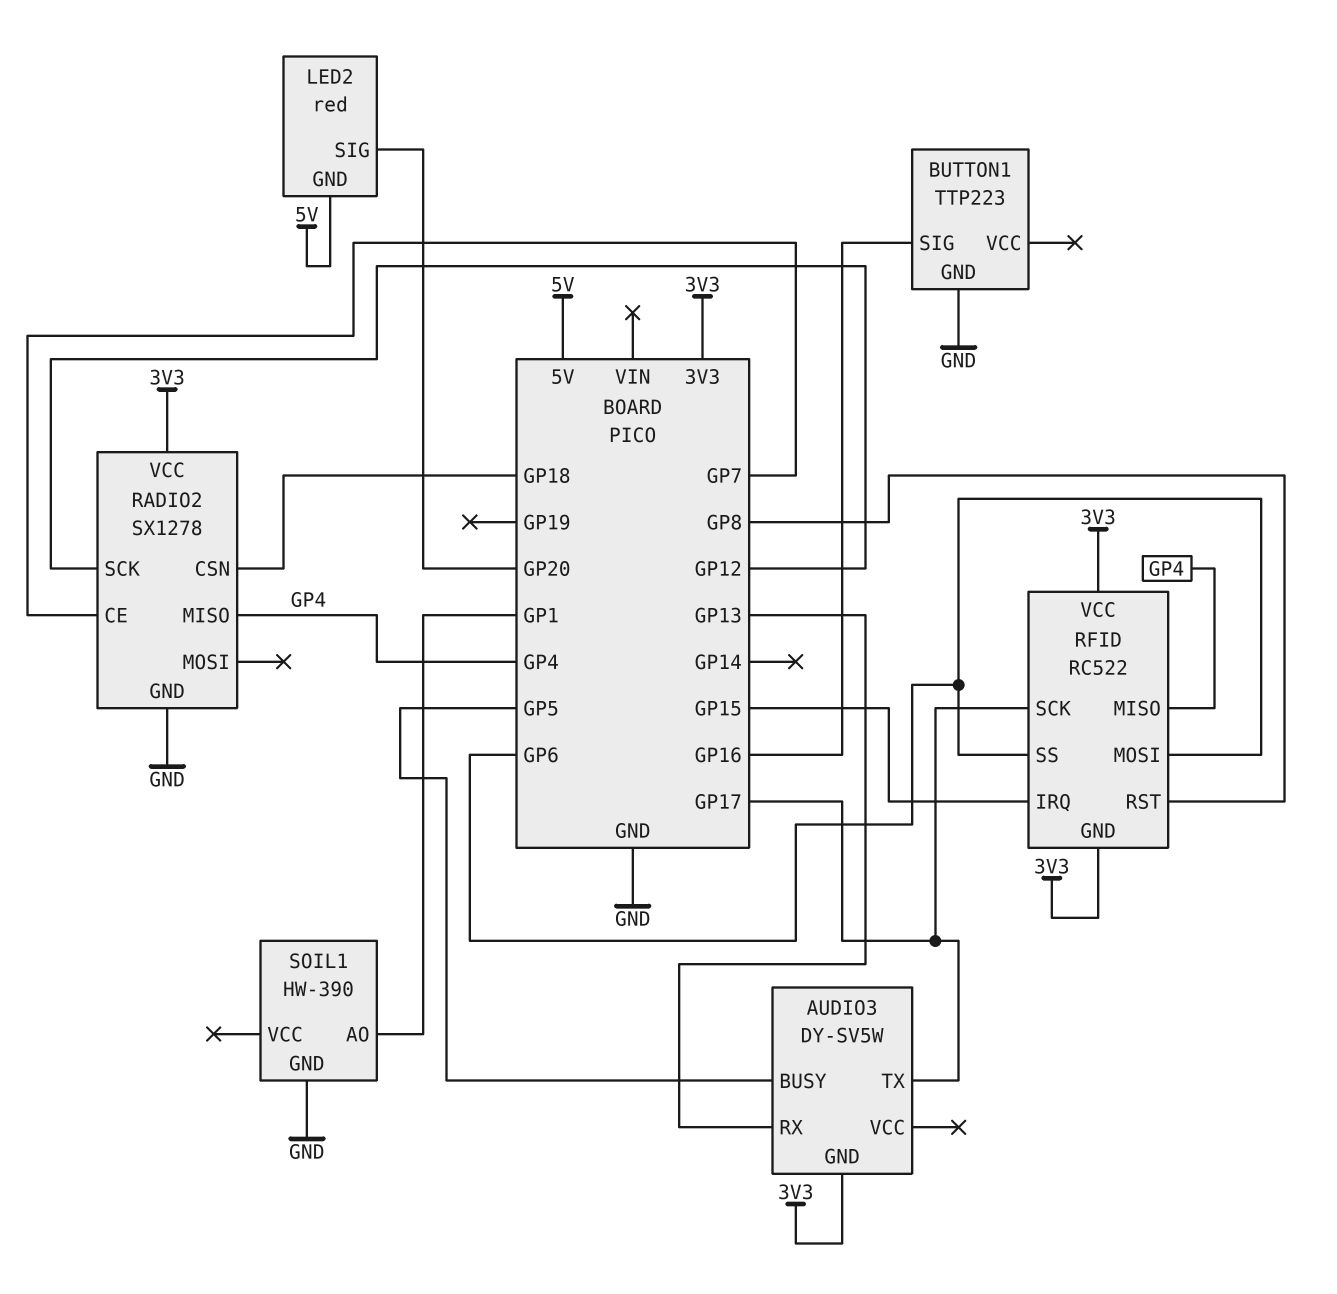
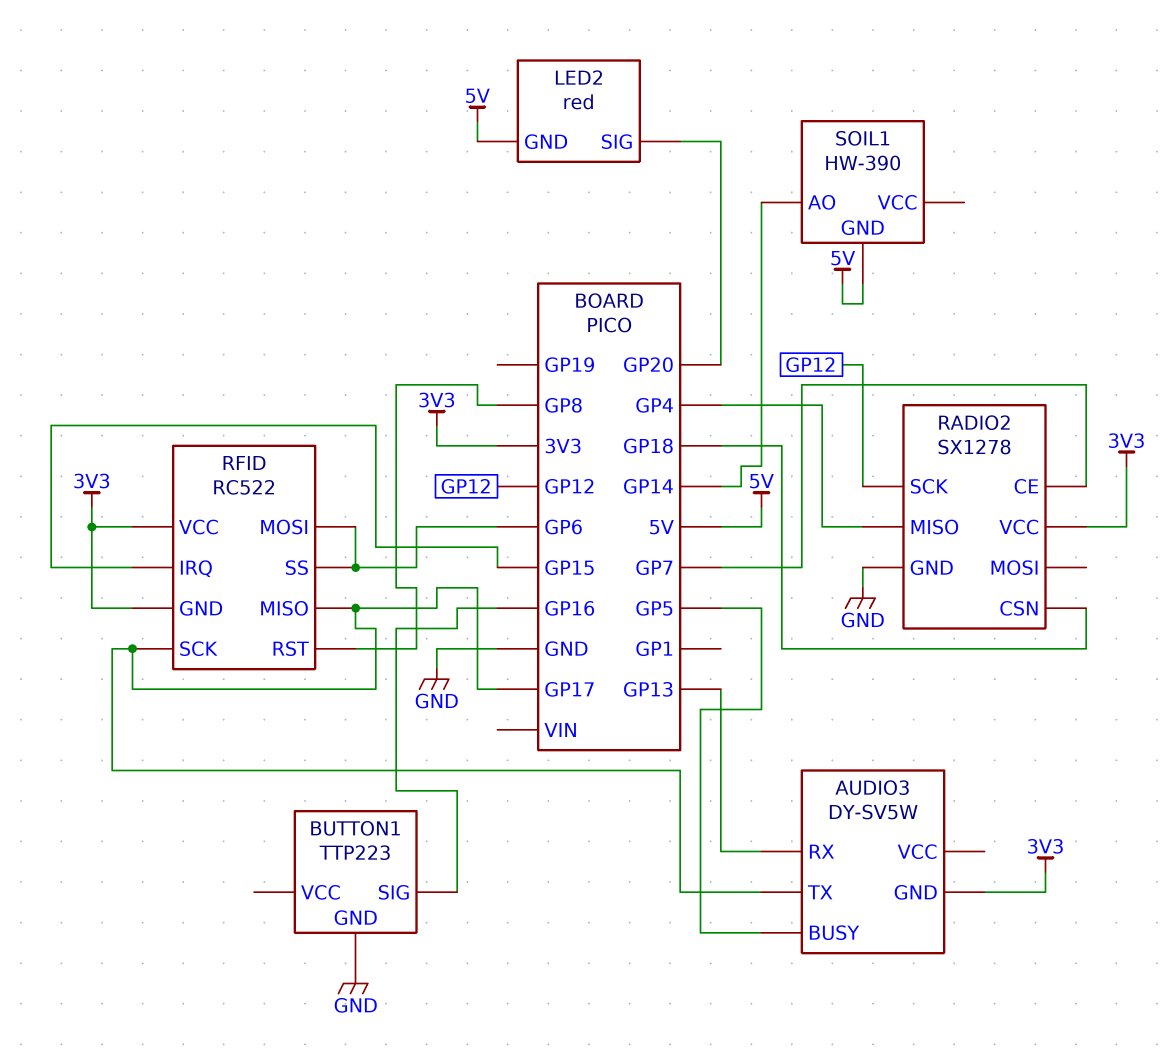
RFID pin MISO: GP4 -> GP17
SOIL1 pin AO: GP1 -> GP14
SOIL1 pin GND: GND -> 5V

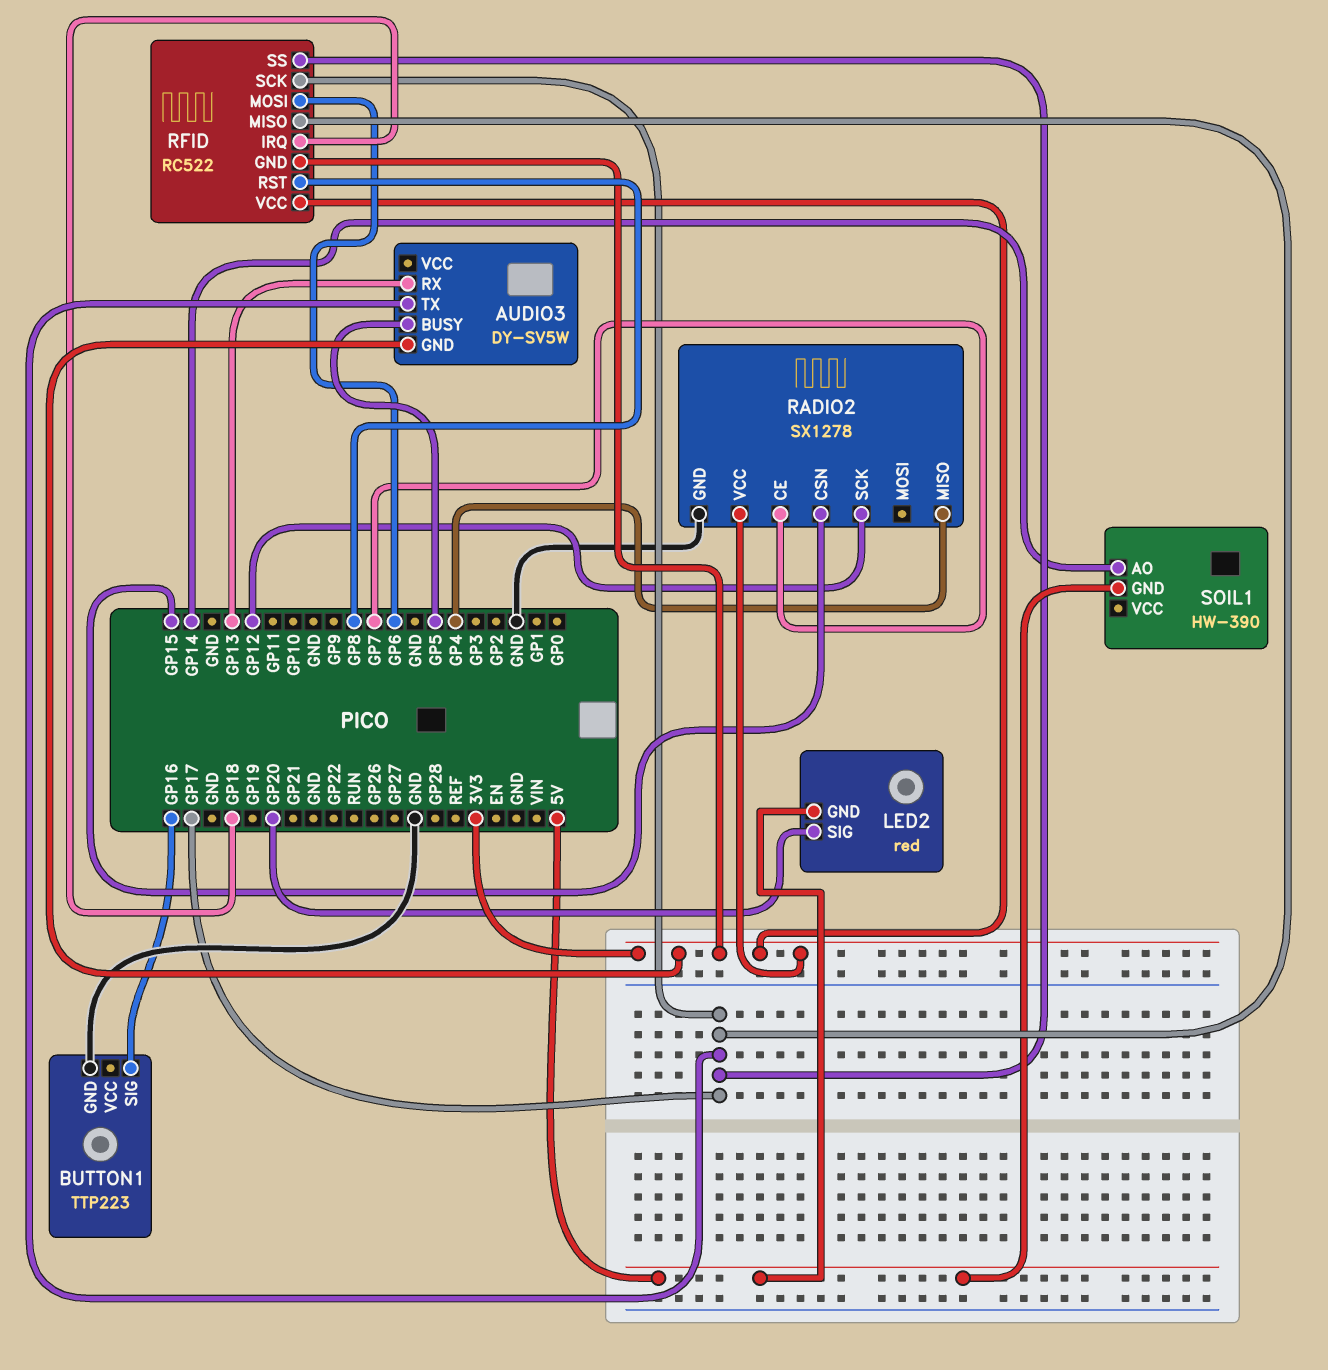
RADIO2 pin CSN: GP18 -> GP15
RFID pin IRQ: GP15 -> GP18
RFID pin SS: GP6 -> GP17

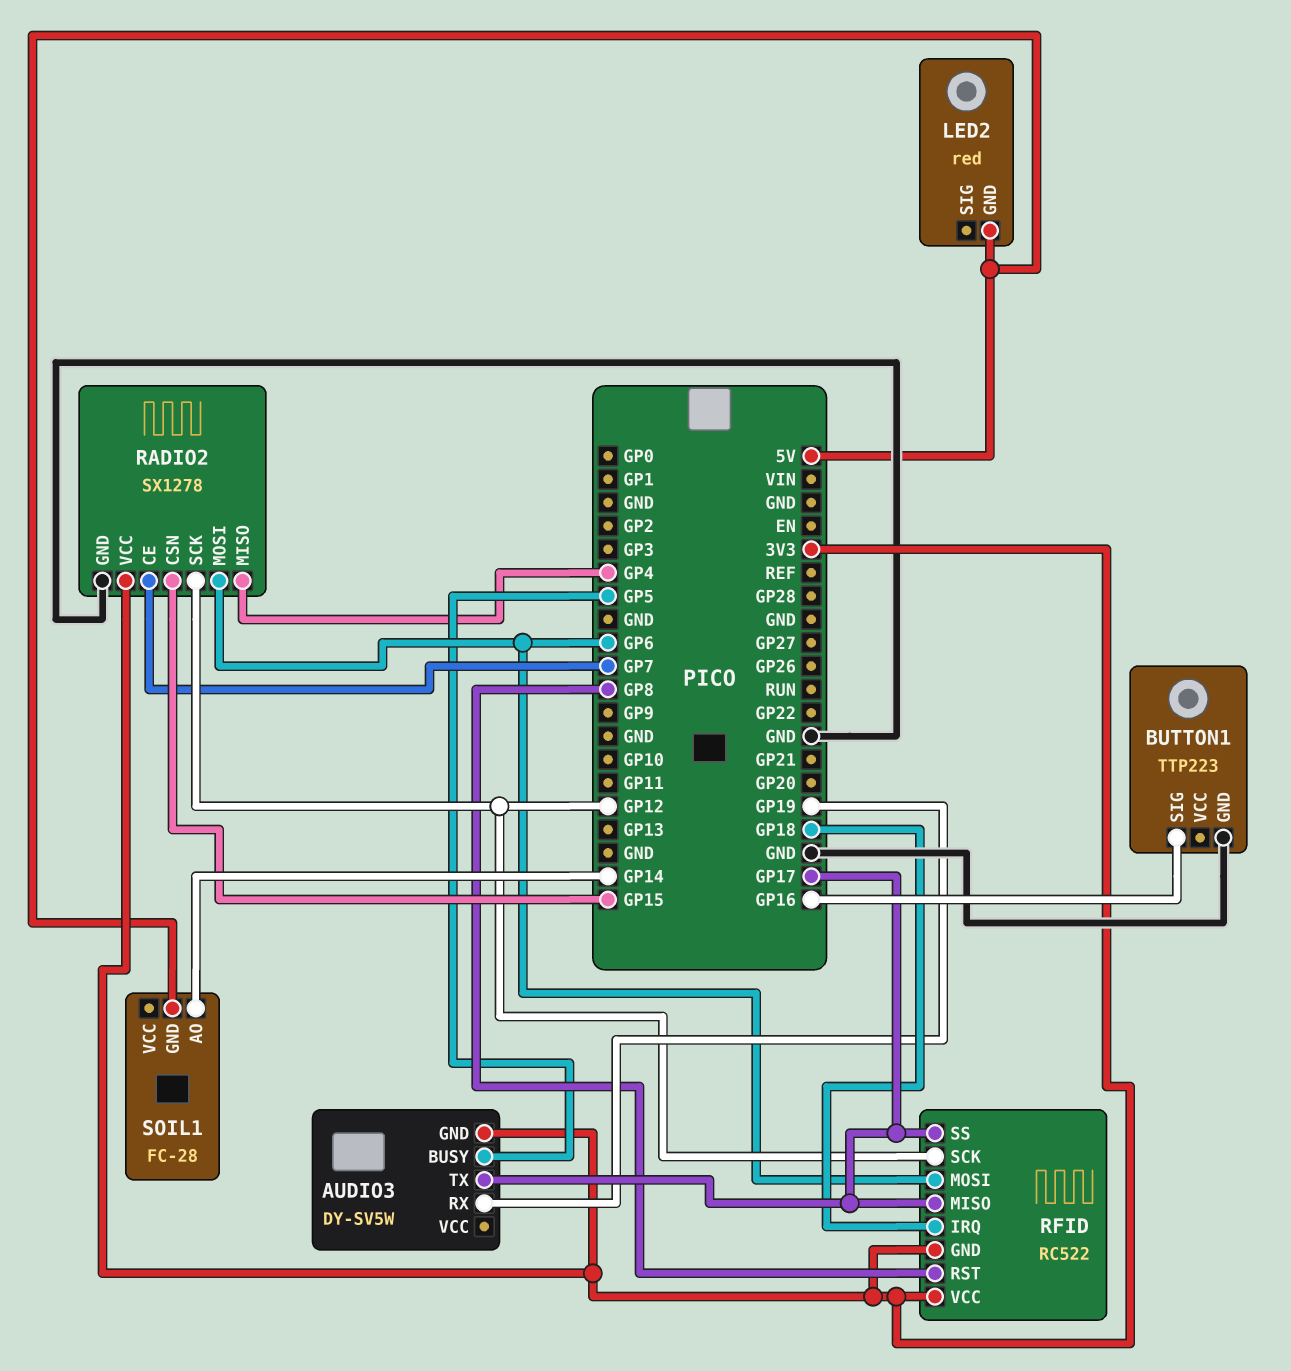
AUDIO3 pin RX: GP13 -> GP19
LED2 pin SIG: GP20 -> none
RADIO2 pin MOSI: none -> GP6
RFID pin SCK: GP17 -> GP12
SOIL1: HW-390 -> FC-28

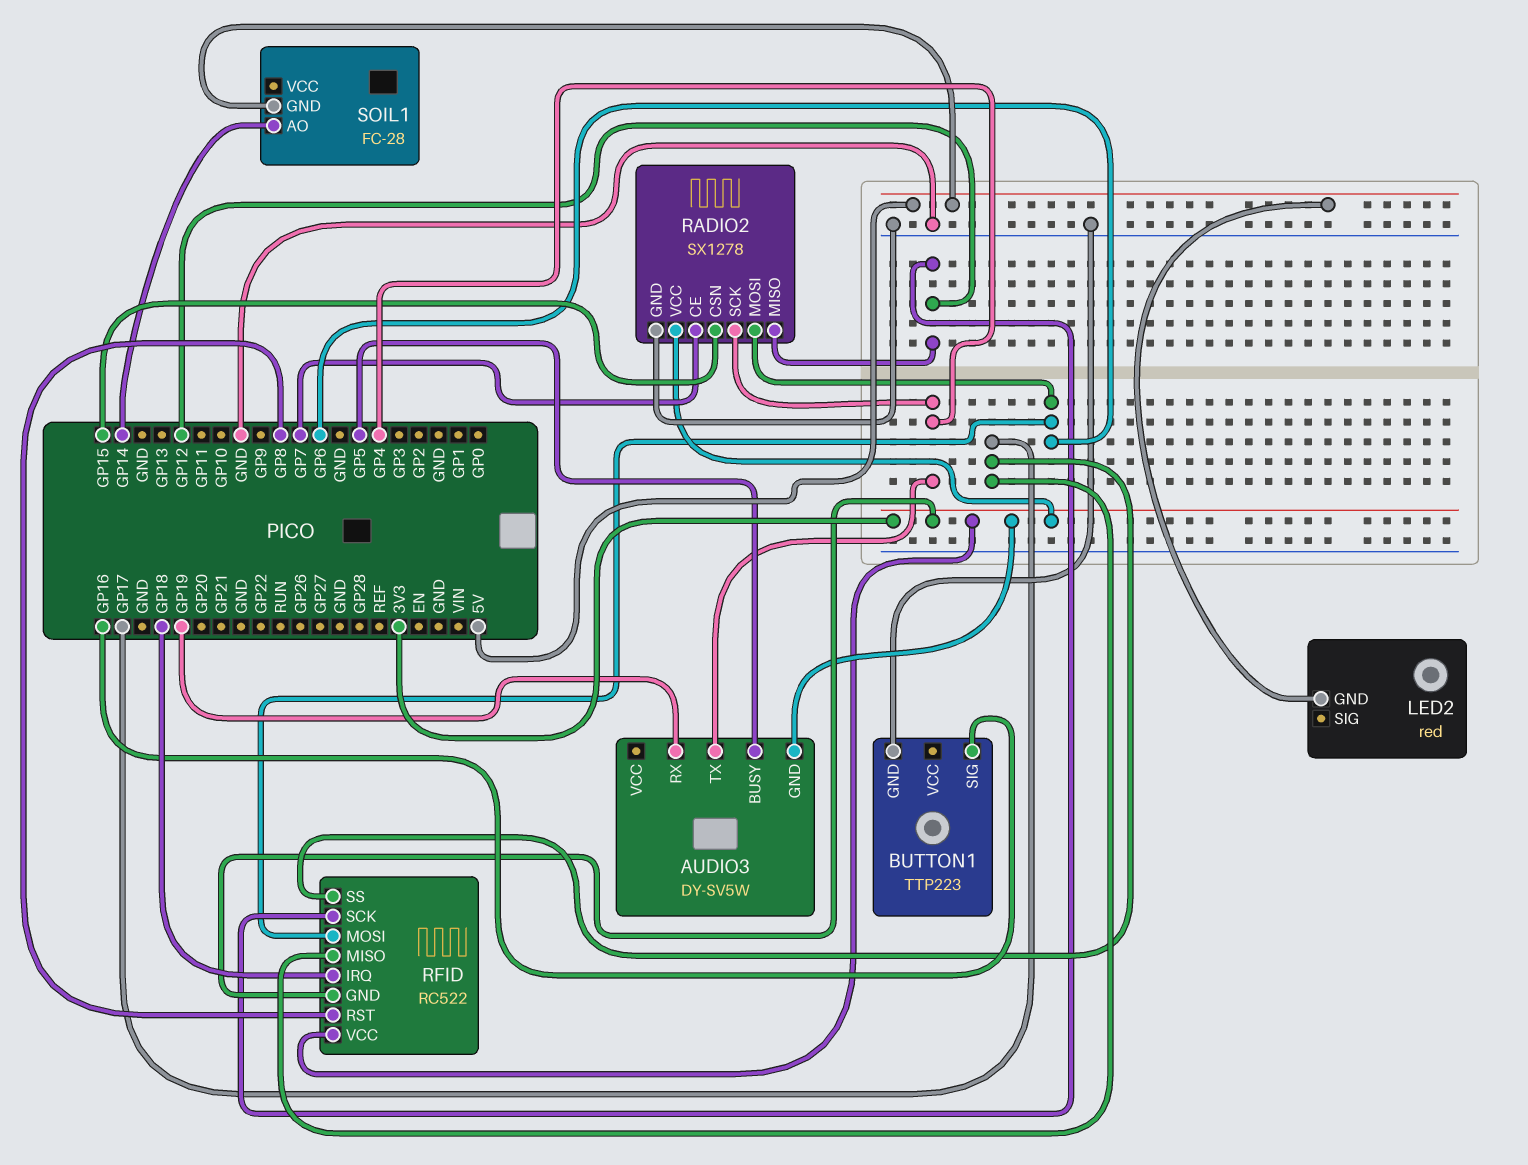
AUDIO3 pin TX: GP17 -> GP4
RADIO2 pin MISO: GP4 -> GP12
RADIO2 pin SCK: GP12 -> GP4

